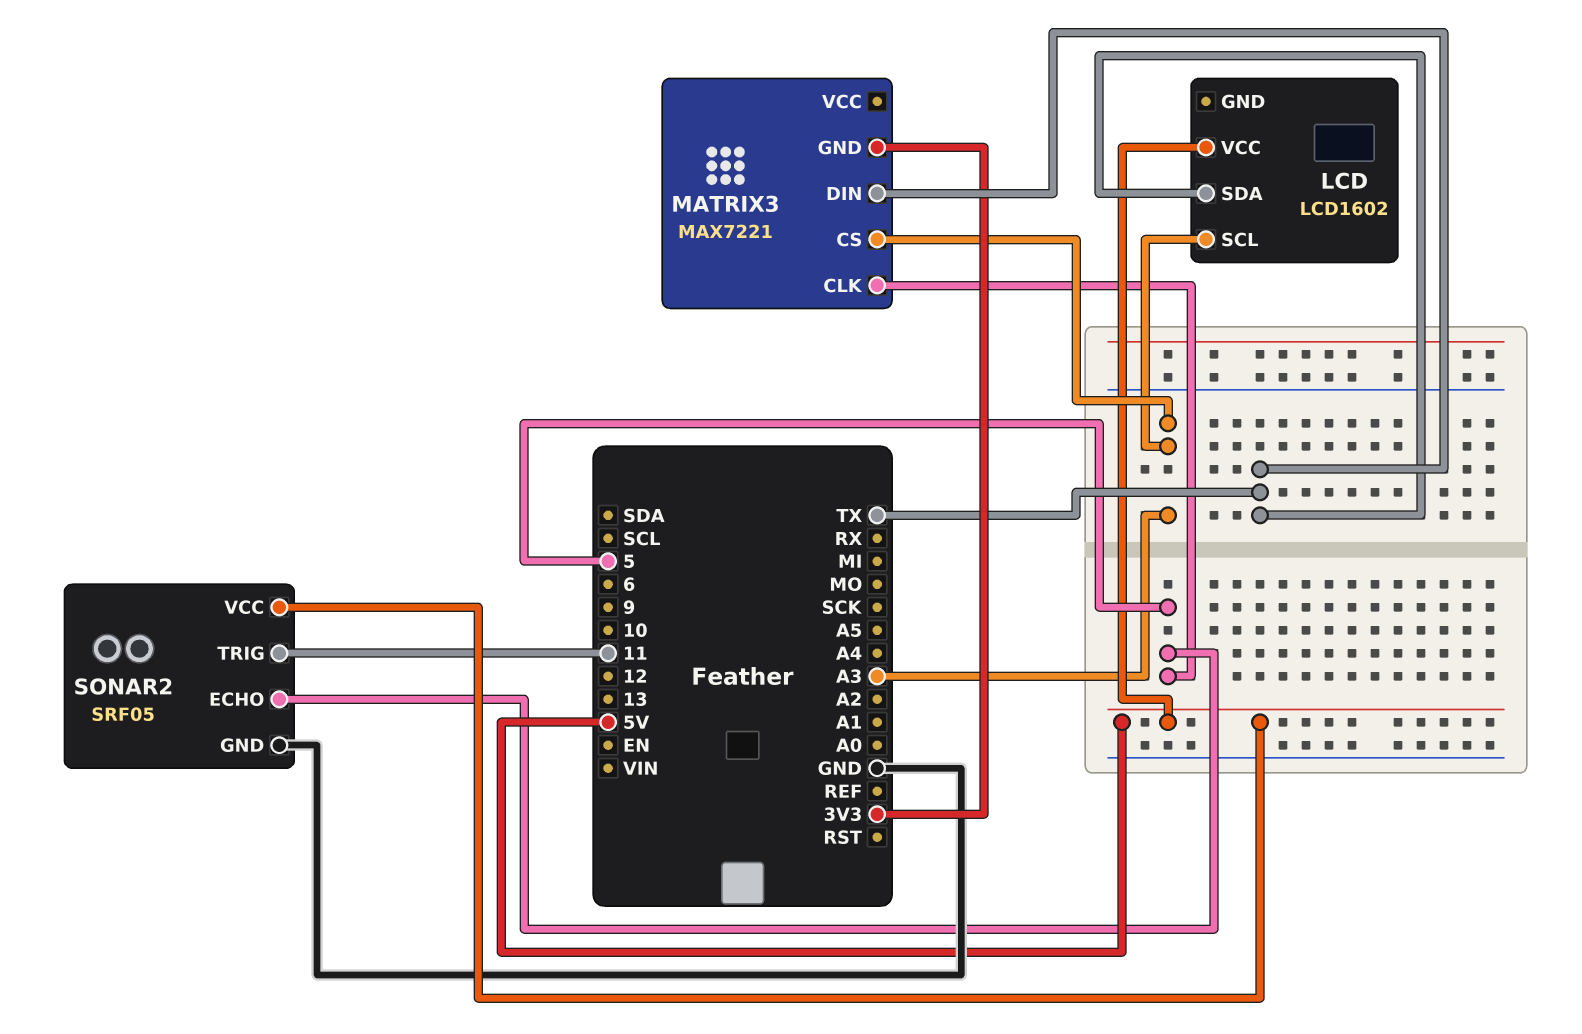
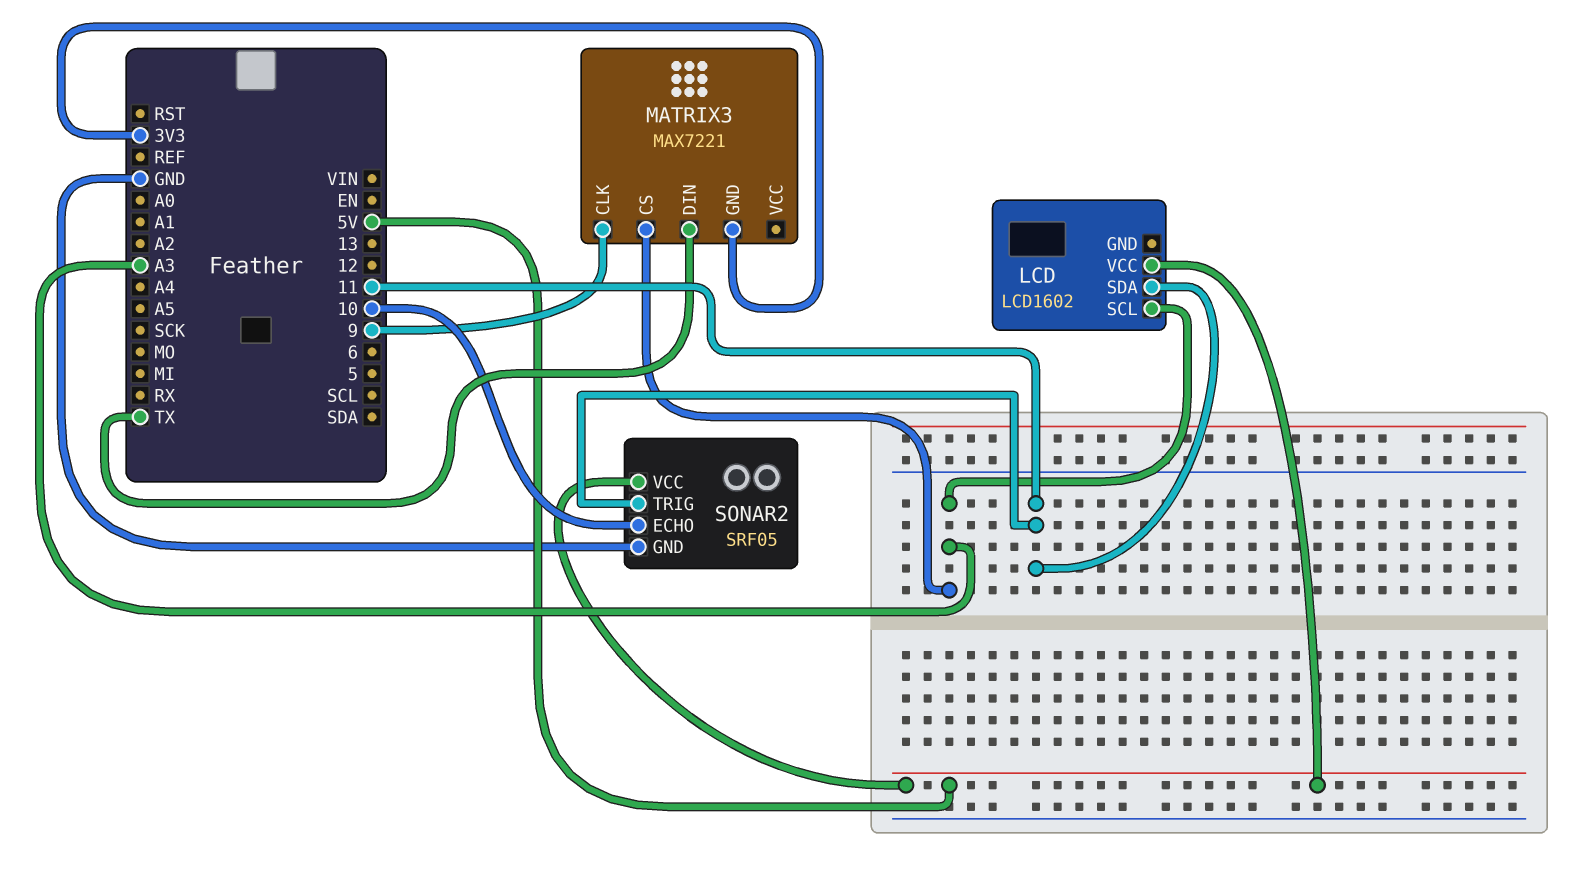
LCD pin SDA: TX -> 11
MATRIX3 pin CLK: 5 -> 9
SONAR2 pin ECHO: 5 -> 10

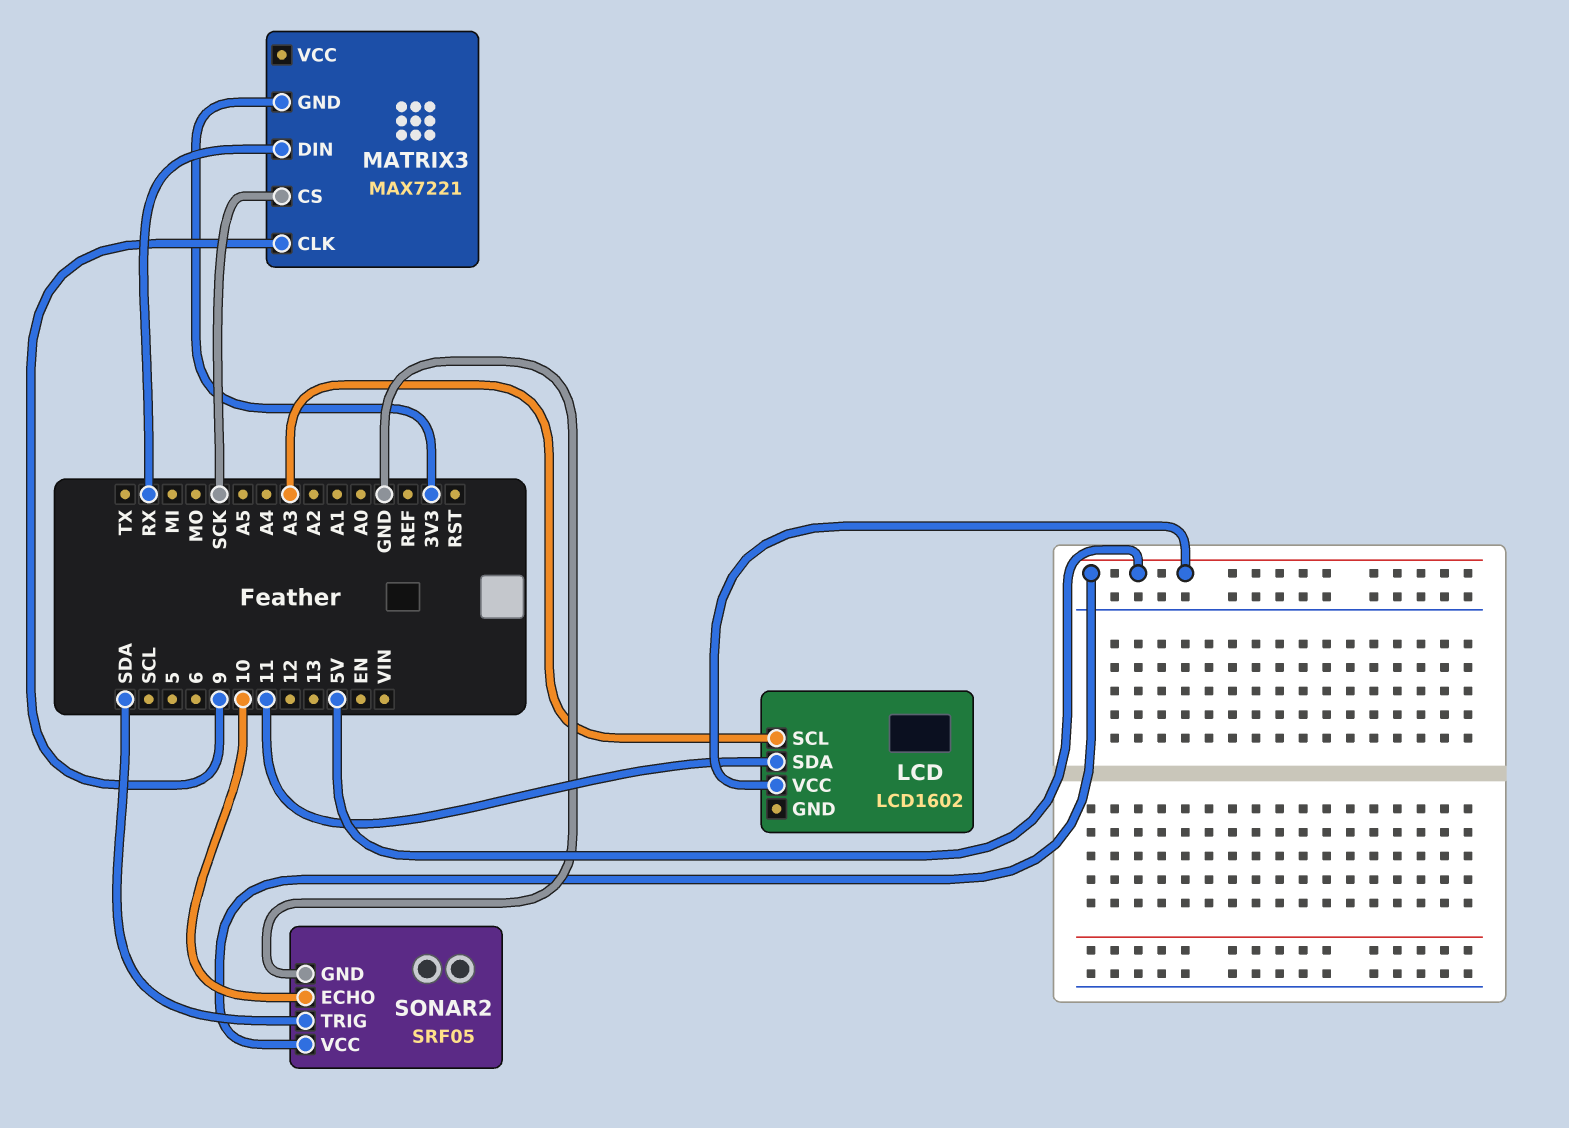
MATRIX3 pin CS: A3 -> SCK
MATRIX3 pin DIN: TX -> RX
SONAR2 pin TRIG: 11 -> SDA

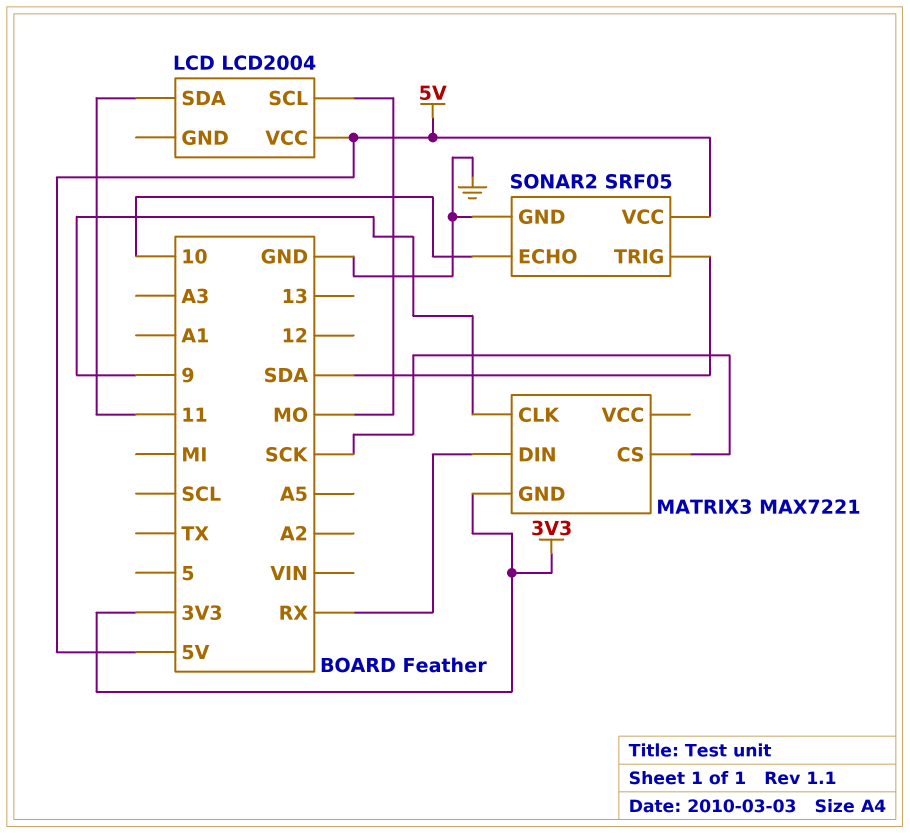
LCD: LCD1602 -> LCD2004
LCD pin SCL: A3 -> MO

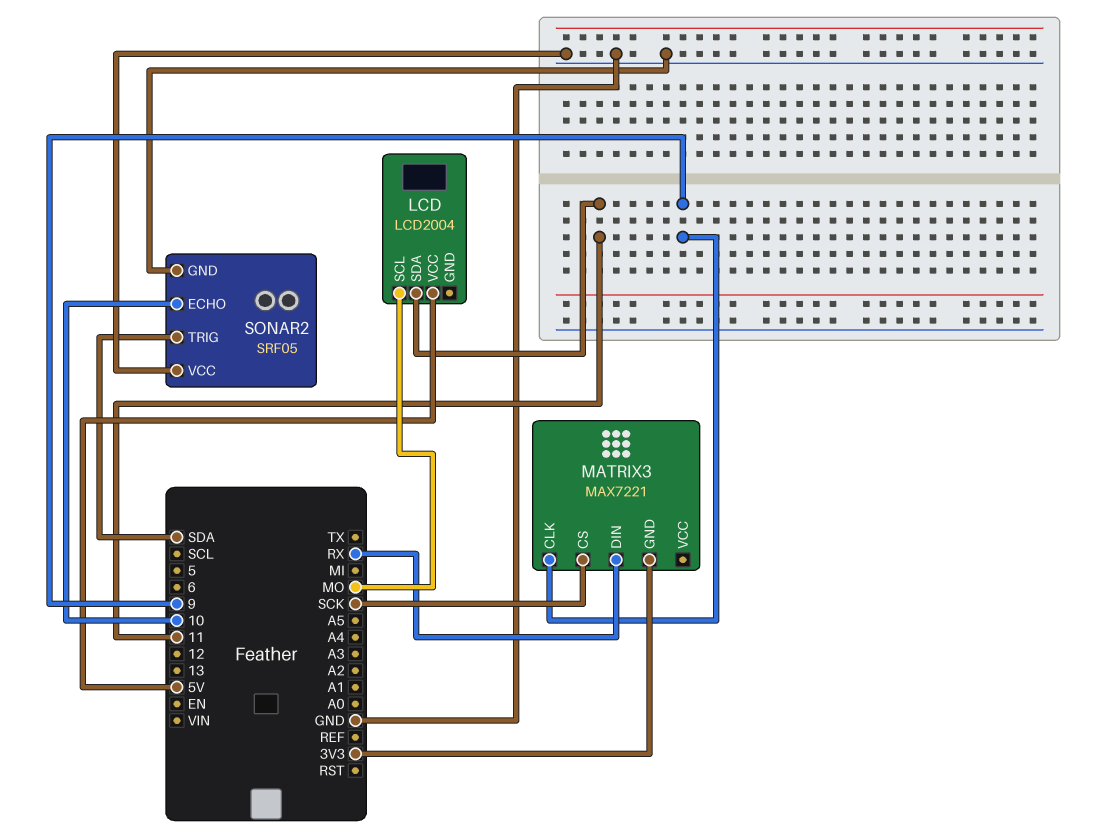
SONAR2 pin VCC: 5V -> GND

